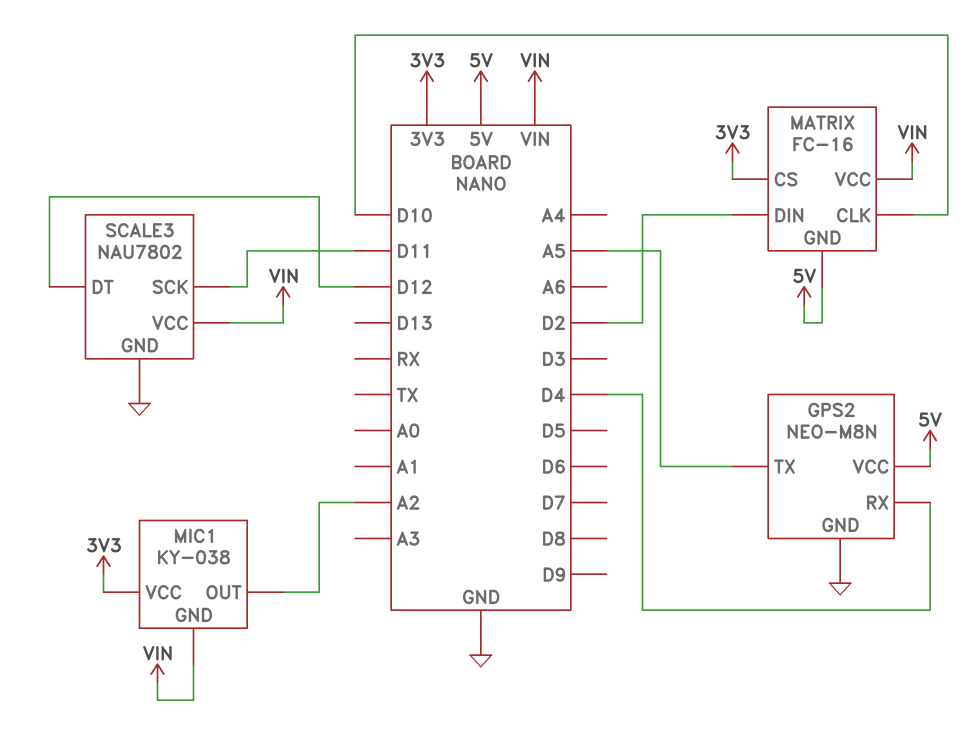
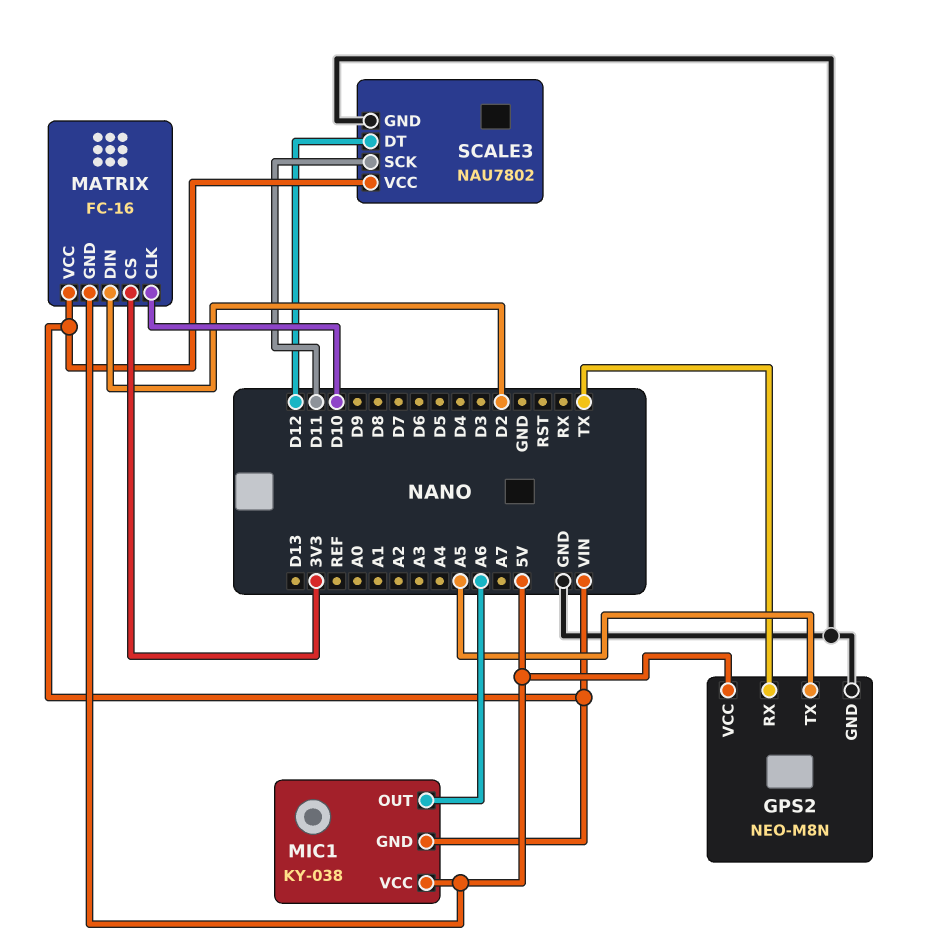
GPS2 pin RX: D4 -> TX
MIC1 pin OUT: A2 -> A6
MIC1 pin VCC: 3V3 -> 5V

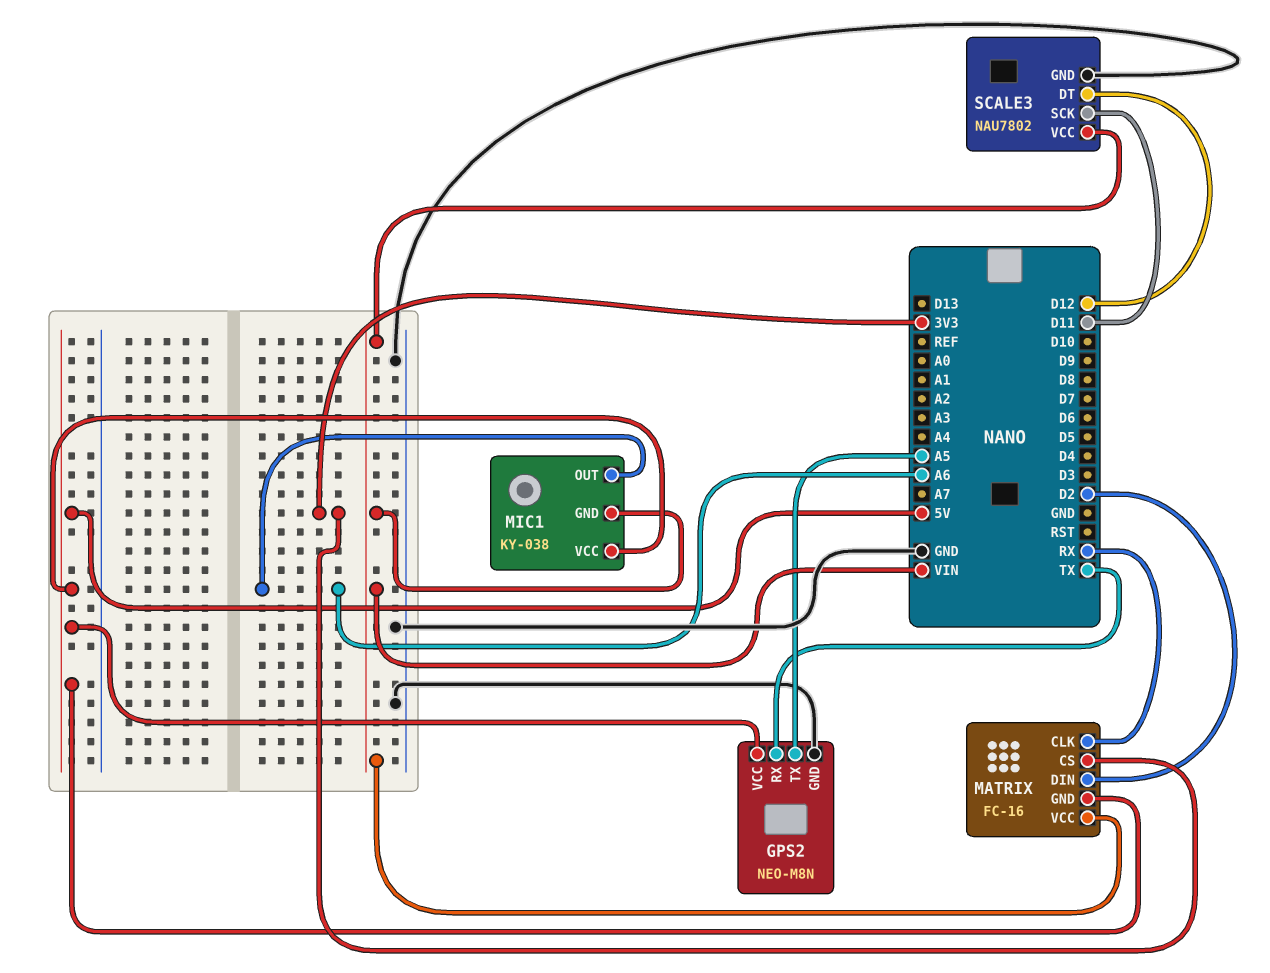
MATRIX pin CLK: D10 -> RX

